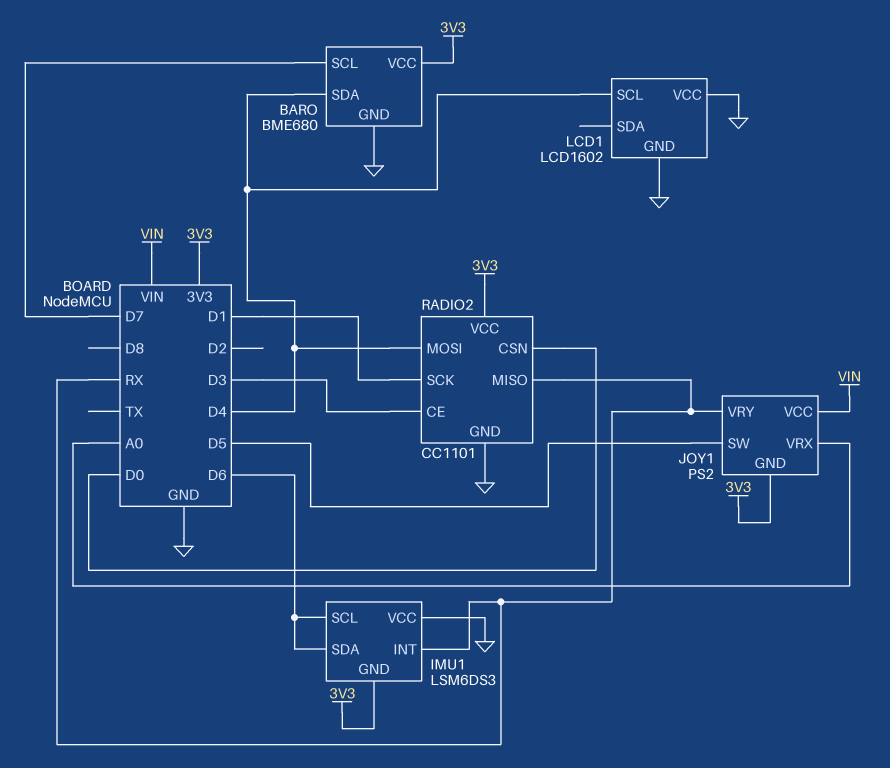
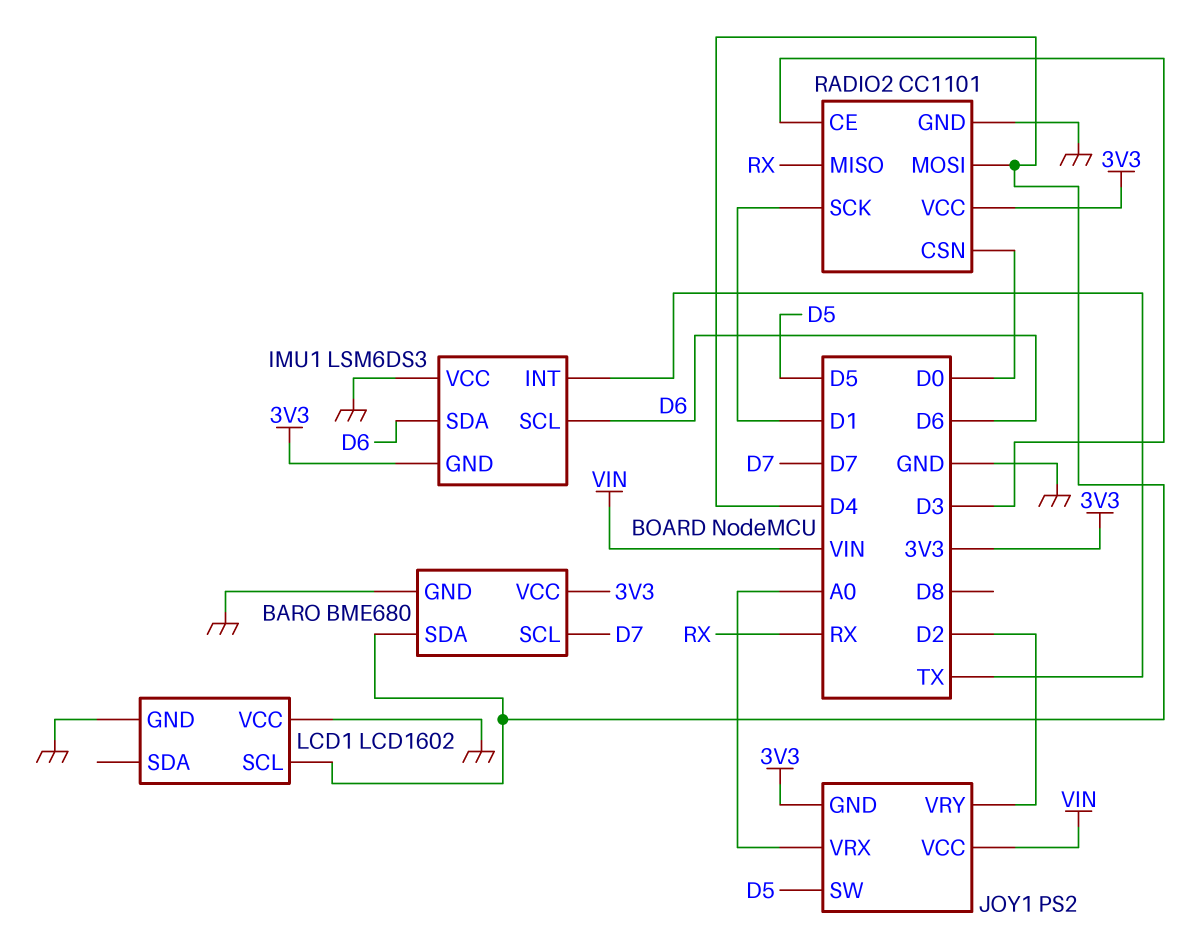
IMU1 pin INT: RX -> TX
JOY1 pin VRY: RX -> D2

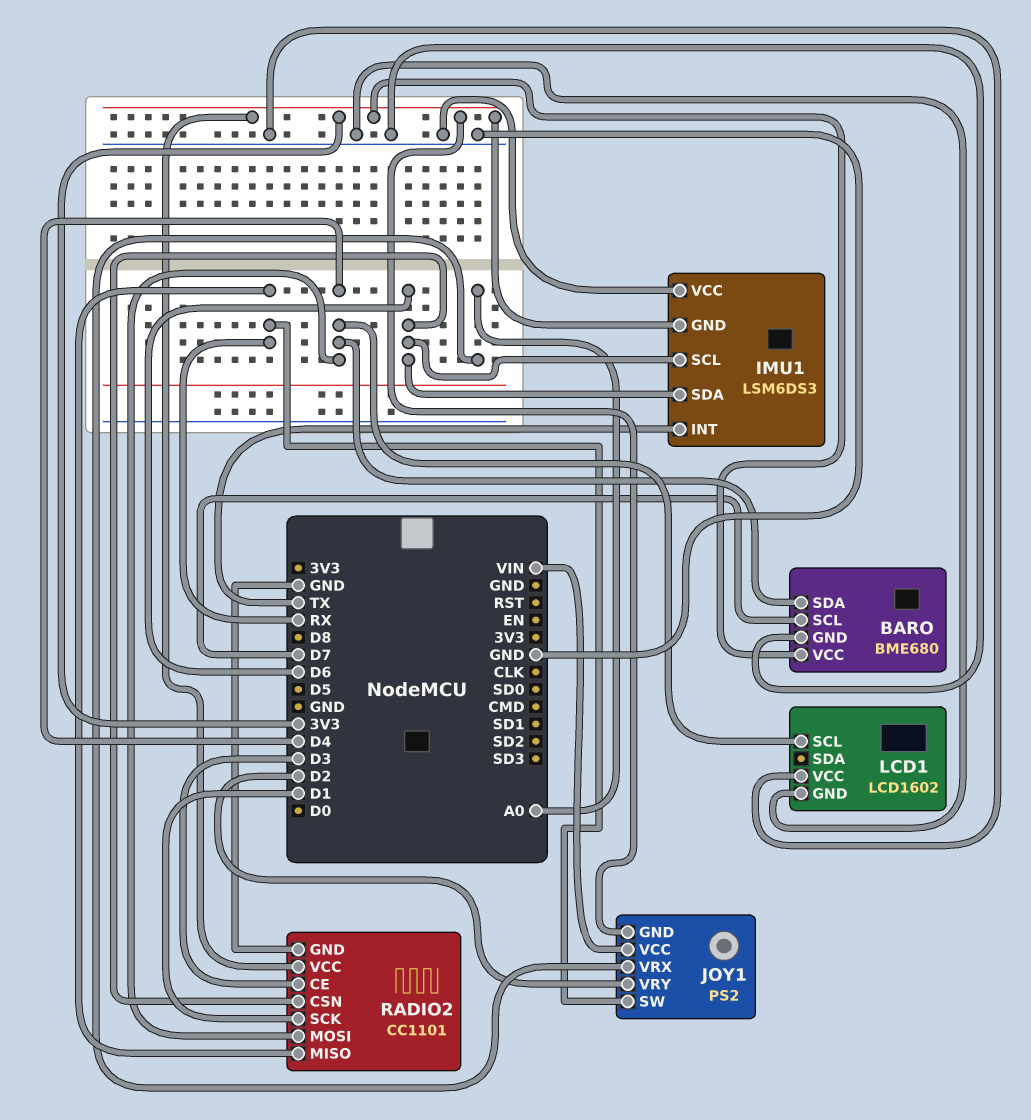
JOY1 pin SW: D5 -> RX
RADIO2 pin CSN: D0 -> D6

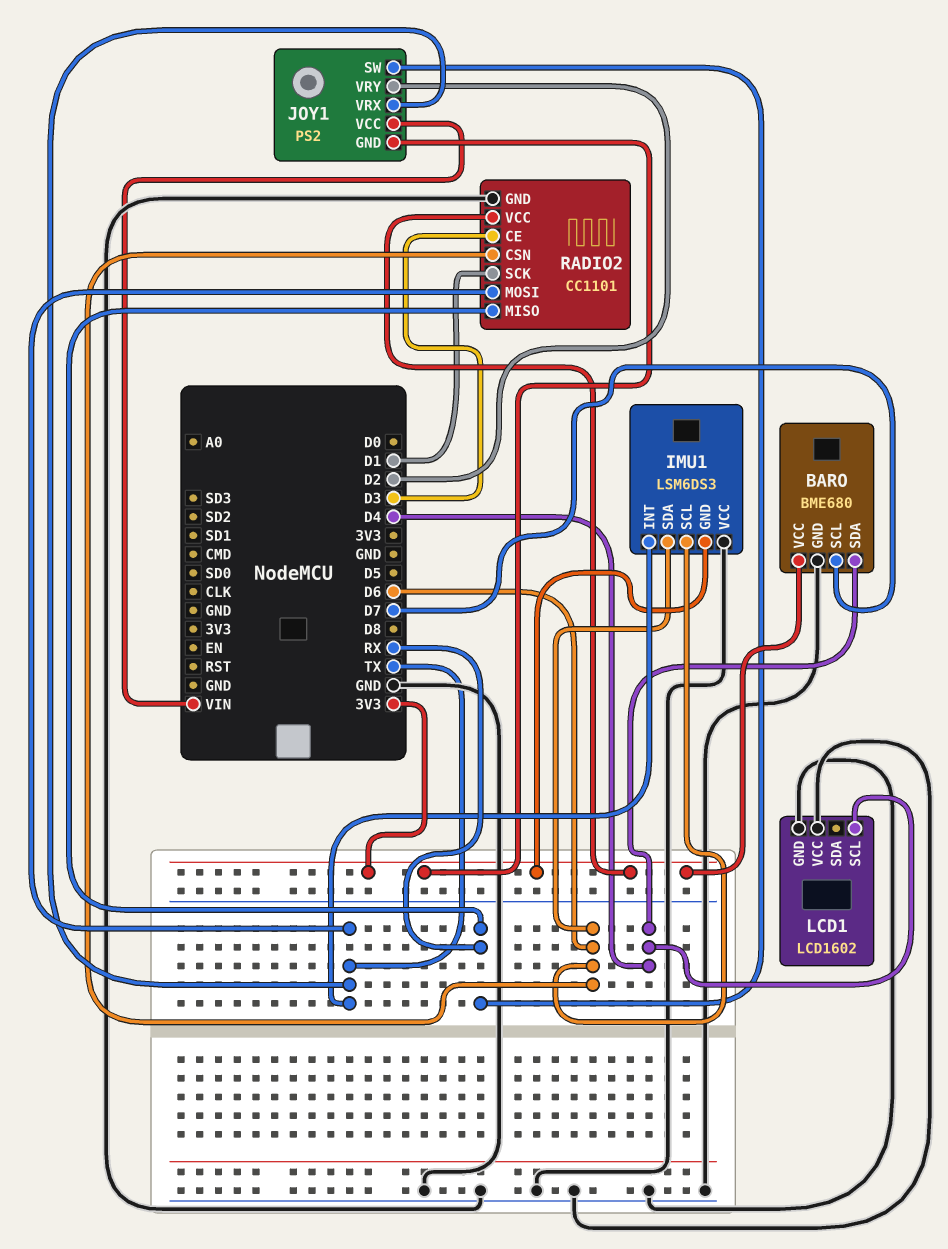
JOY1 pin VRX: A0 -> TX
RADIO2 pin MOSI: D4 -> TX

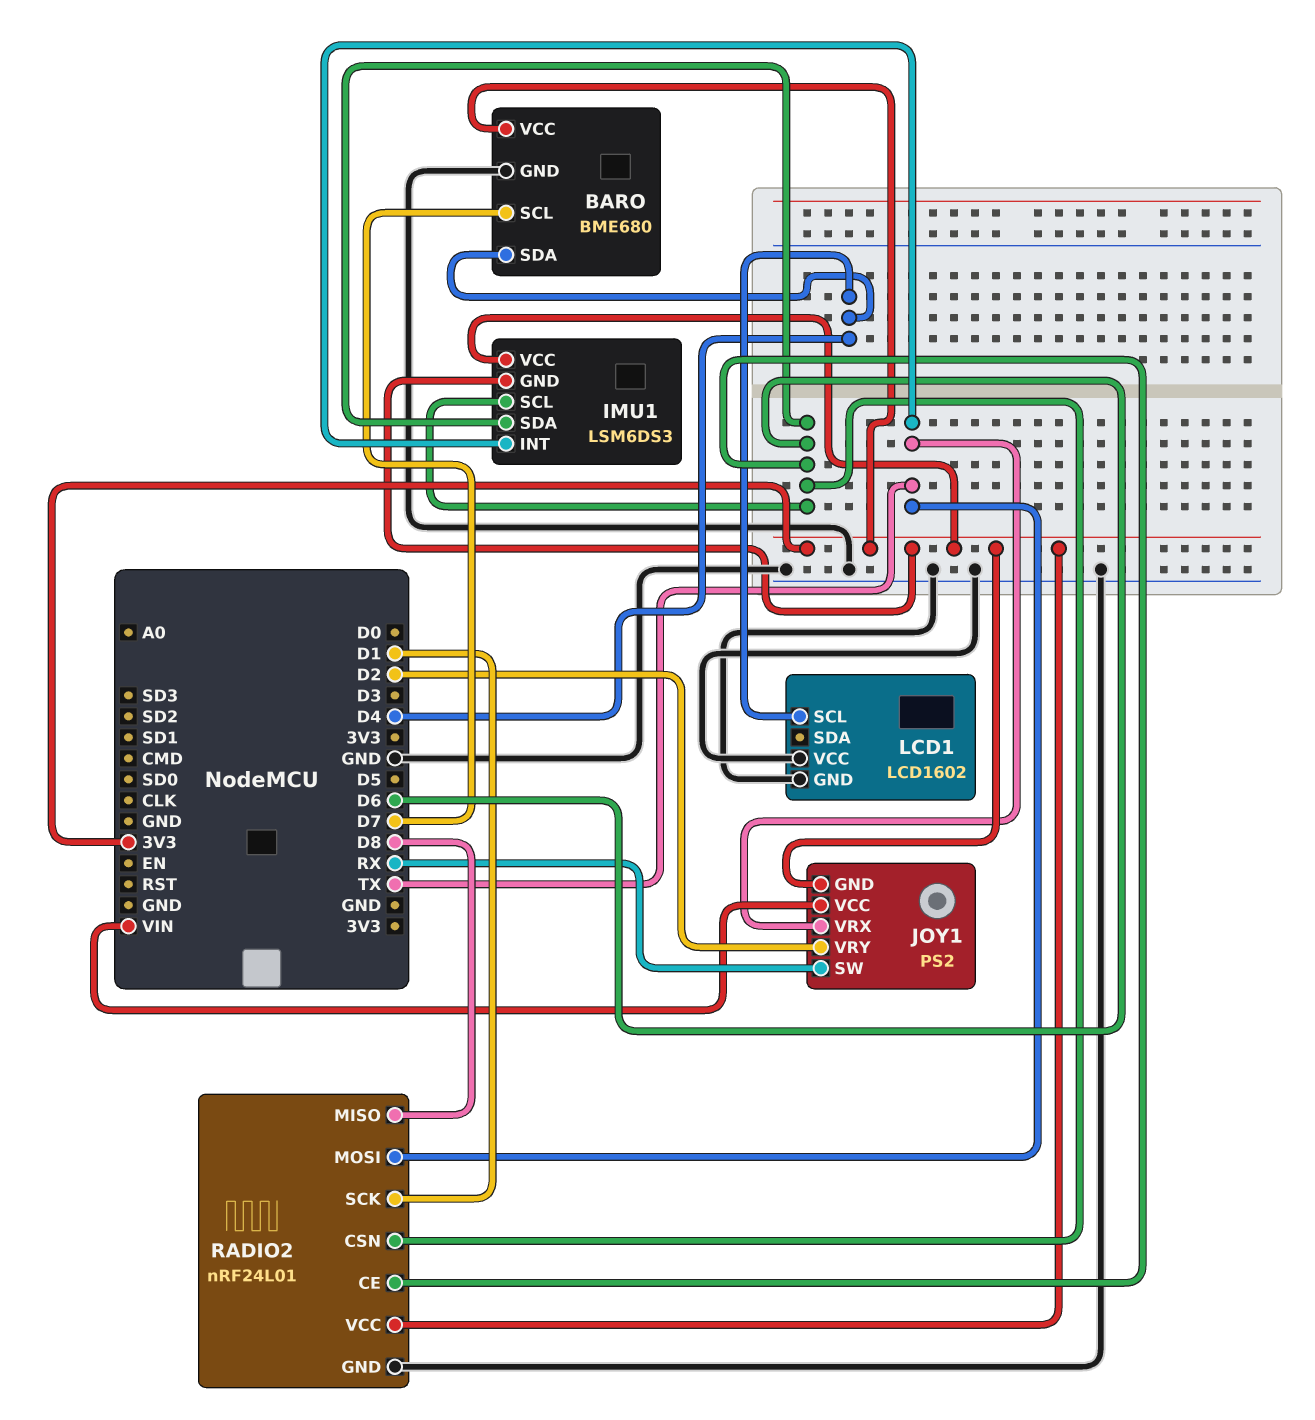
IMU1 pin VCC: GND -> 3V3
RADIO2: CC1101 -> nRF24L01
RADIO2 pin CE: D3 -> D6
RADIO2 pin MISO: RX -> D8

